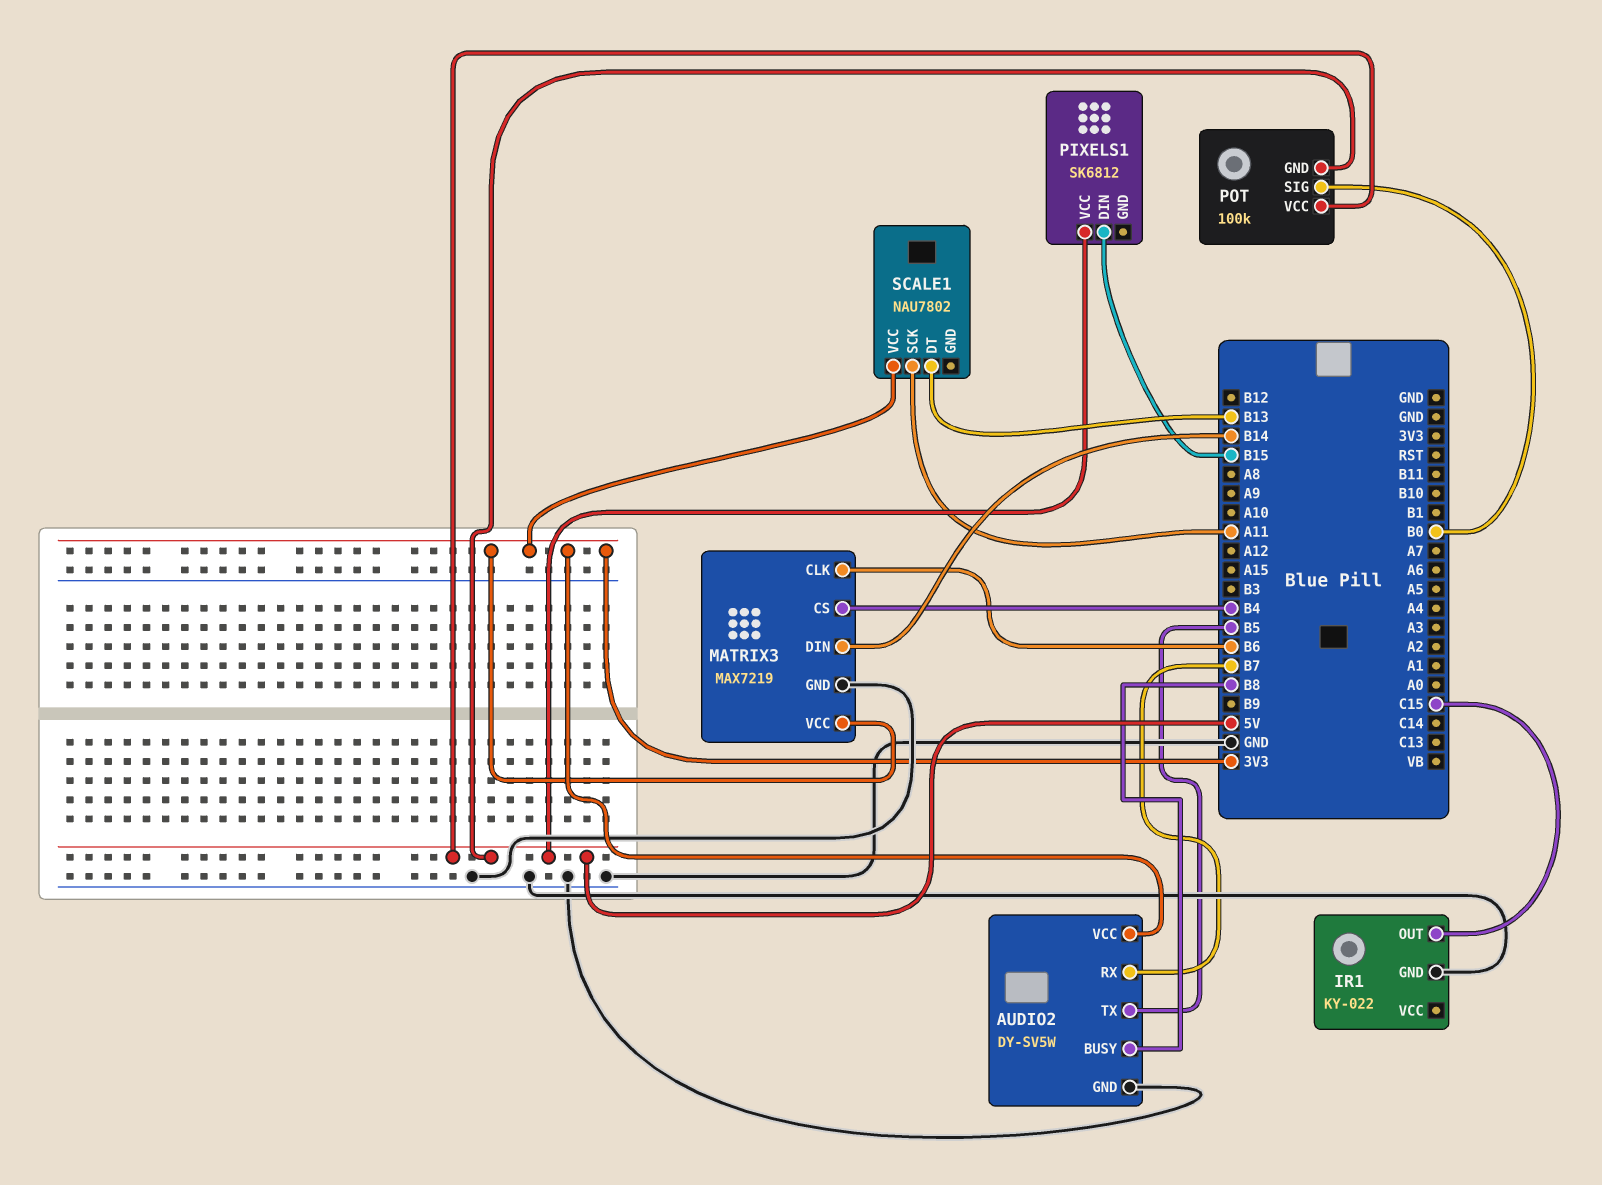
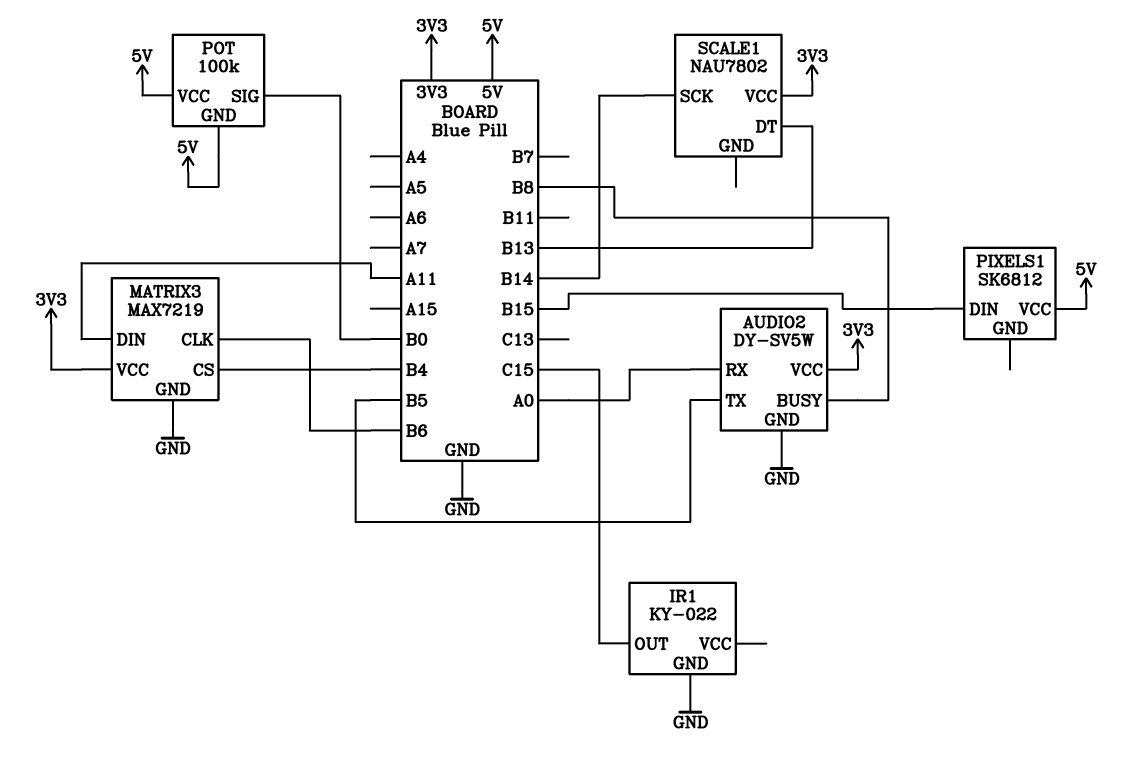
AUDIO2 pin RX: B7 -> A0
MATRIX3 pin DIN: B14 -> A11
SCALE1 pin SCK: A11 -> B14

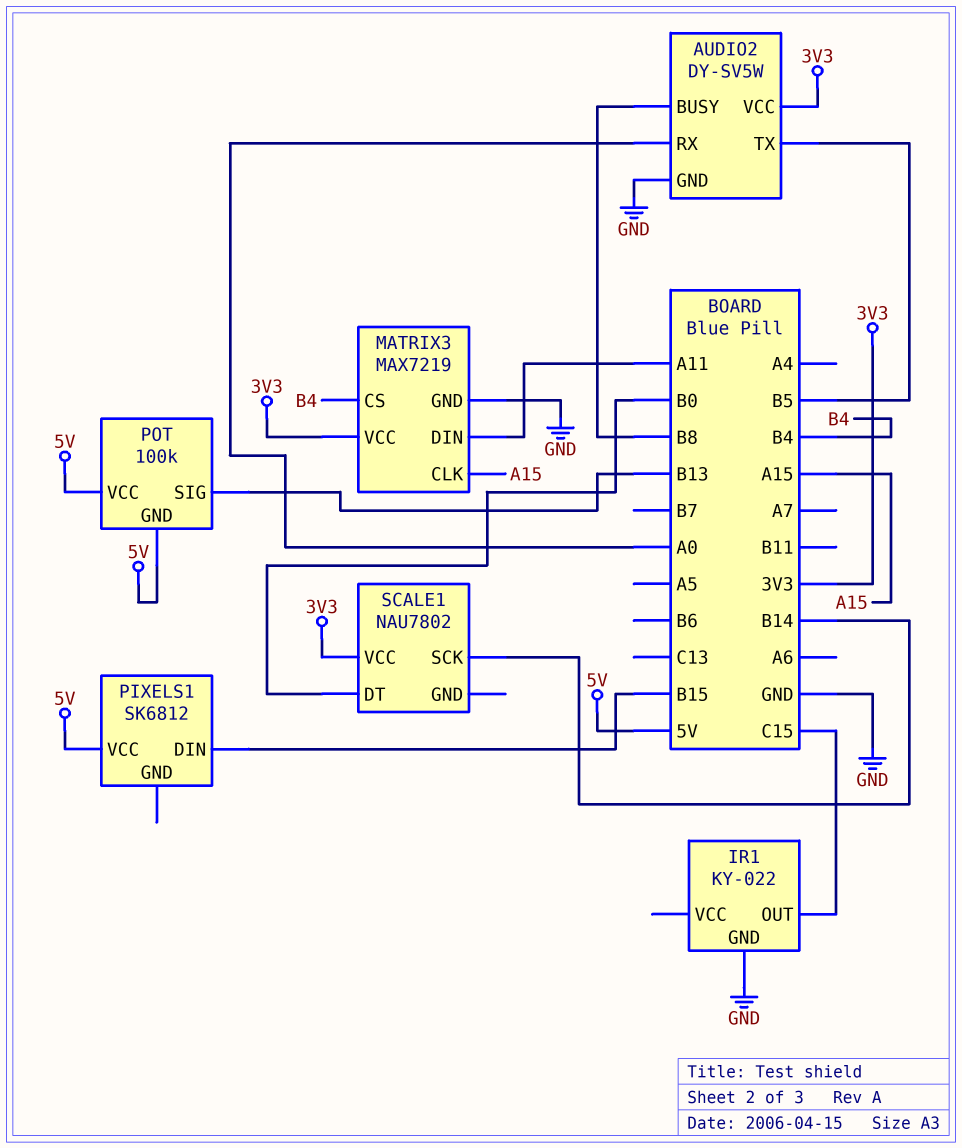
MATRIX3 pin CLK: B6 -> A15
POT pin SIG: B0 -> B13
SCALE1 pin DT: B13 -> B0

